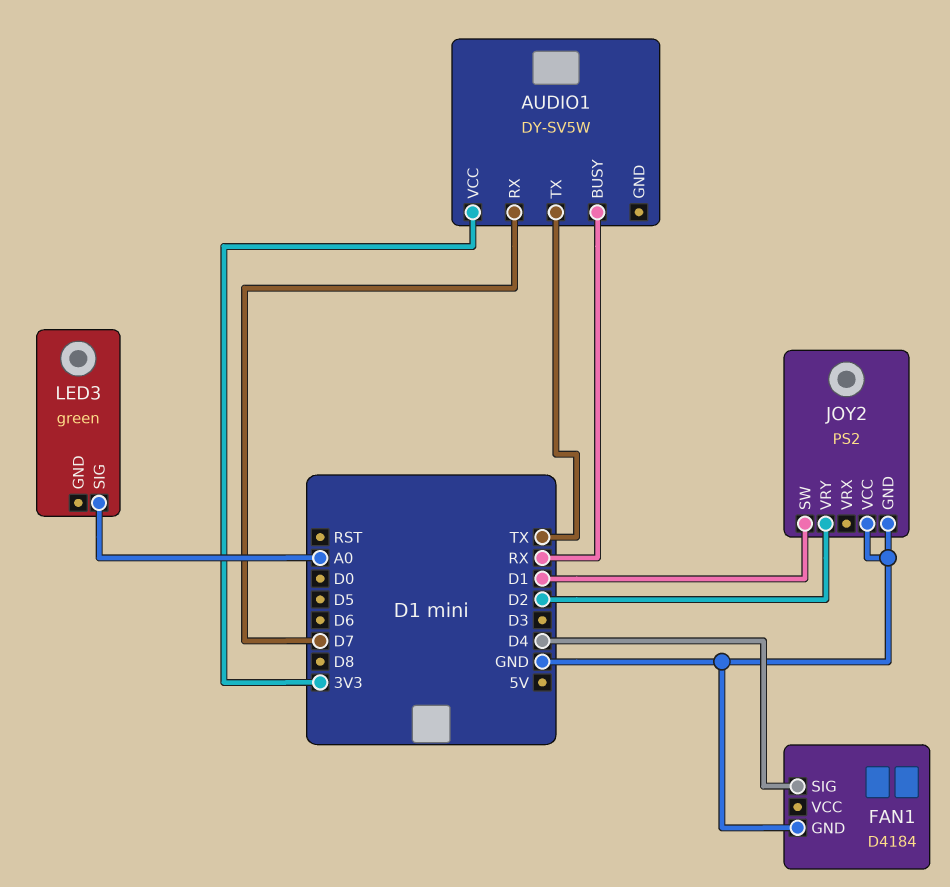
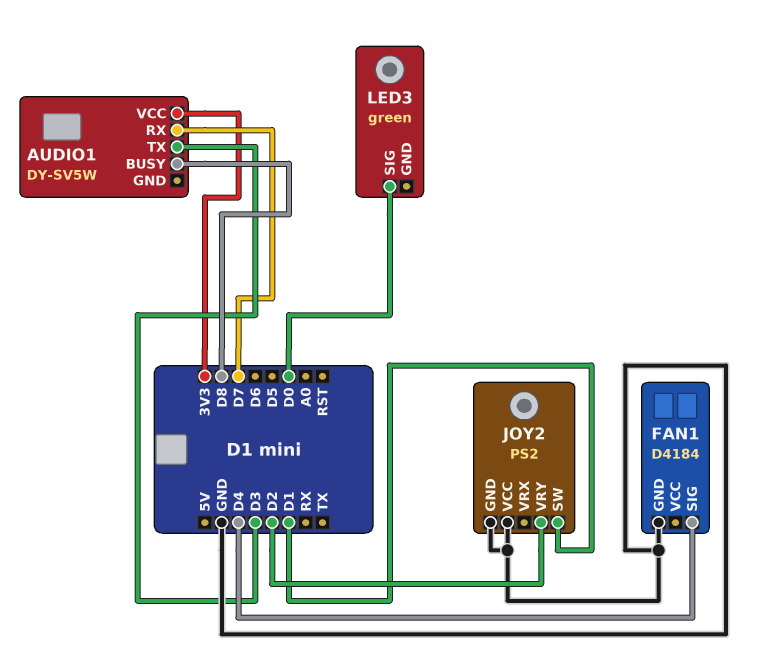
AUDIO1 pin BUSY: RX -> D8
AUDIO1 pin TX: TX -> D3
LED3 pin SIG: A0 -> D0

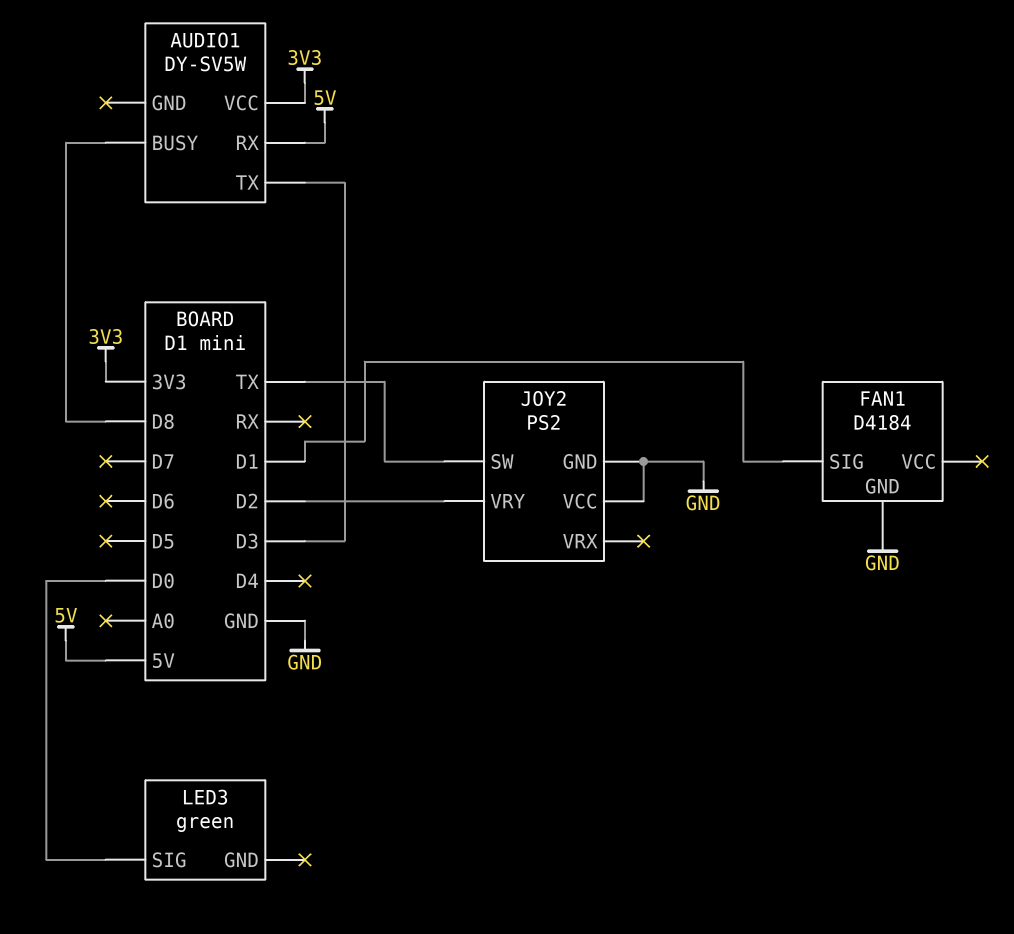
AUDIO1 pin RX: D7 -> 5V
FAN1 pin SIG: D4 -> D1
JOY2 pin SW: D1 -> TX

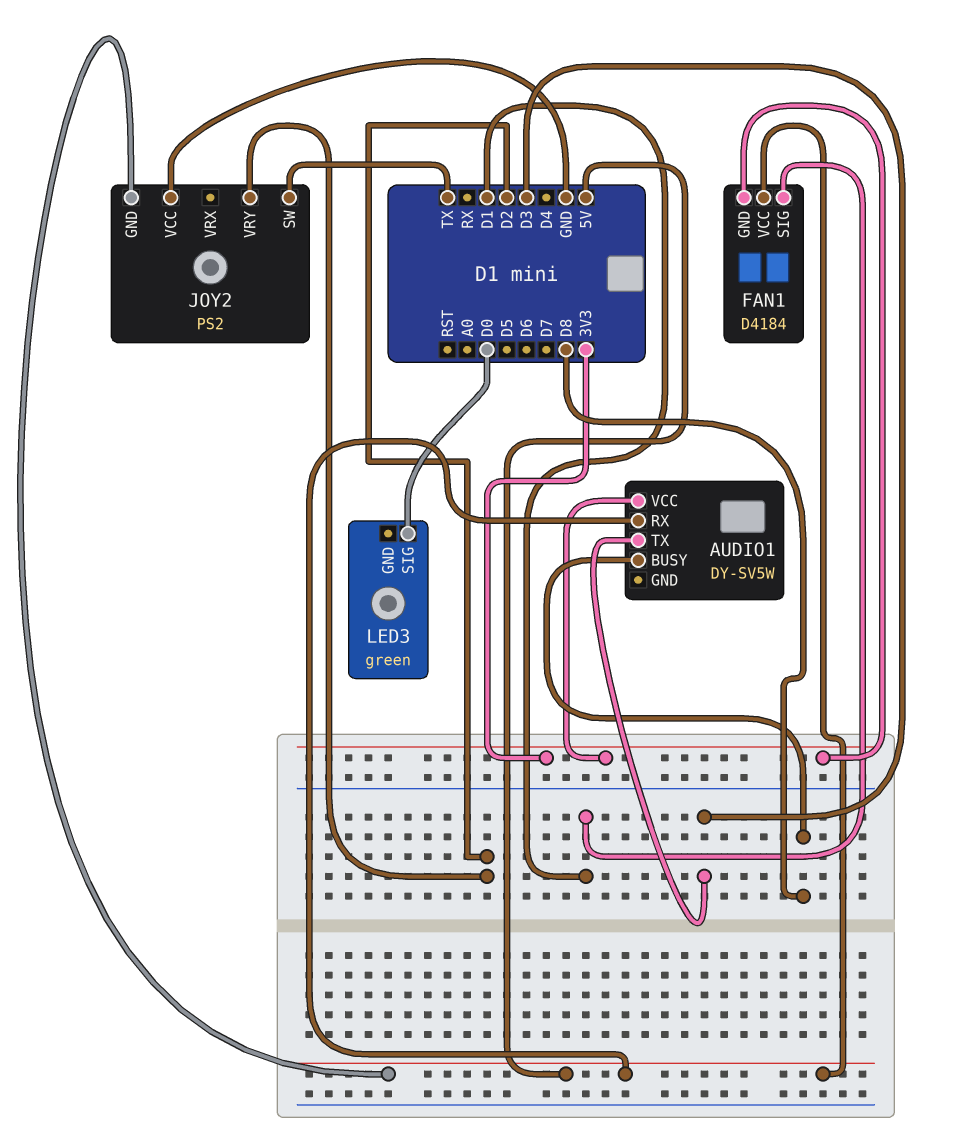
FAN1 pin GND: GND -> 3V3
FAN1 pin VCC: none -> 5V
JOY2 pin GND: GND -> 5V

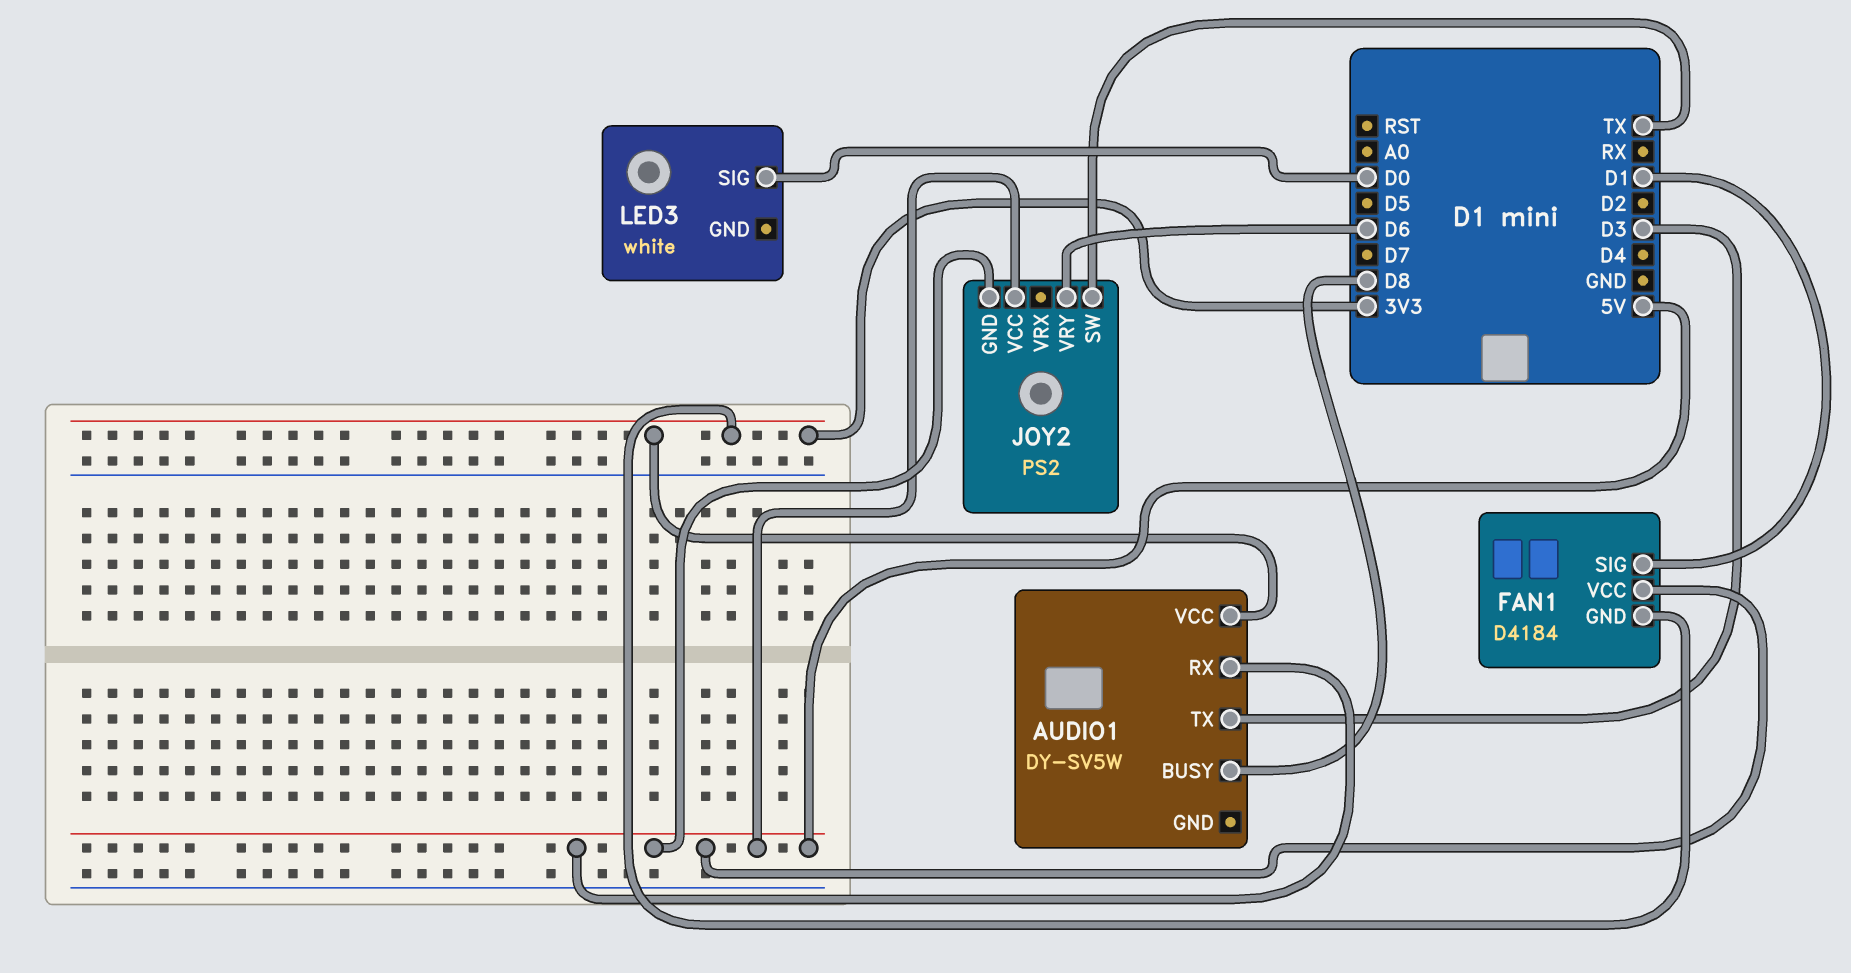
JOY2 pin VCC: GND -> 5V
JOY2 pin VRY: D2 -> D6
LED3: green -> white

